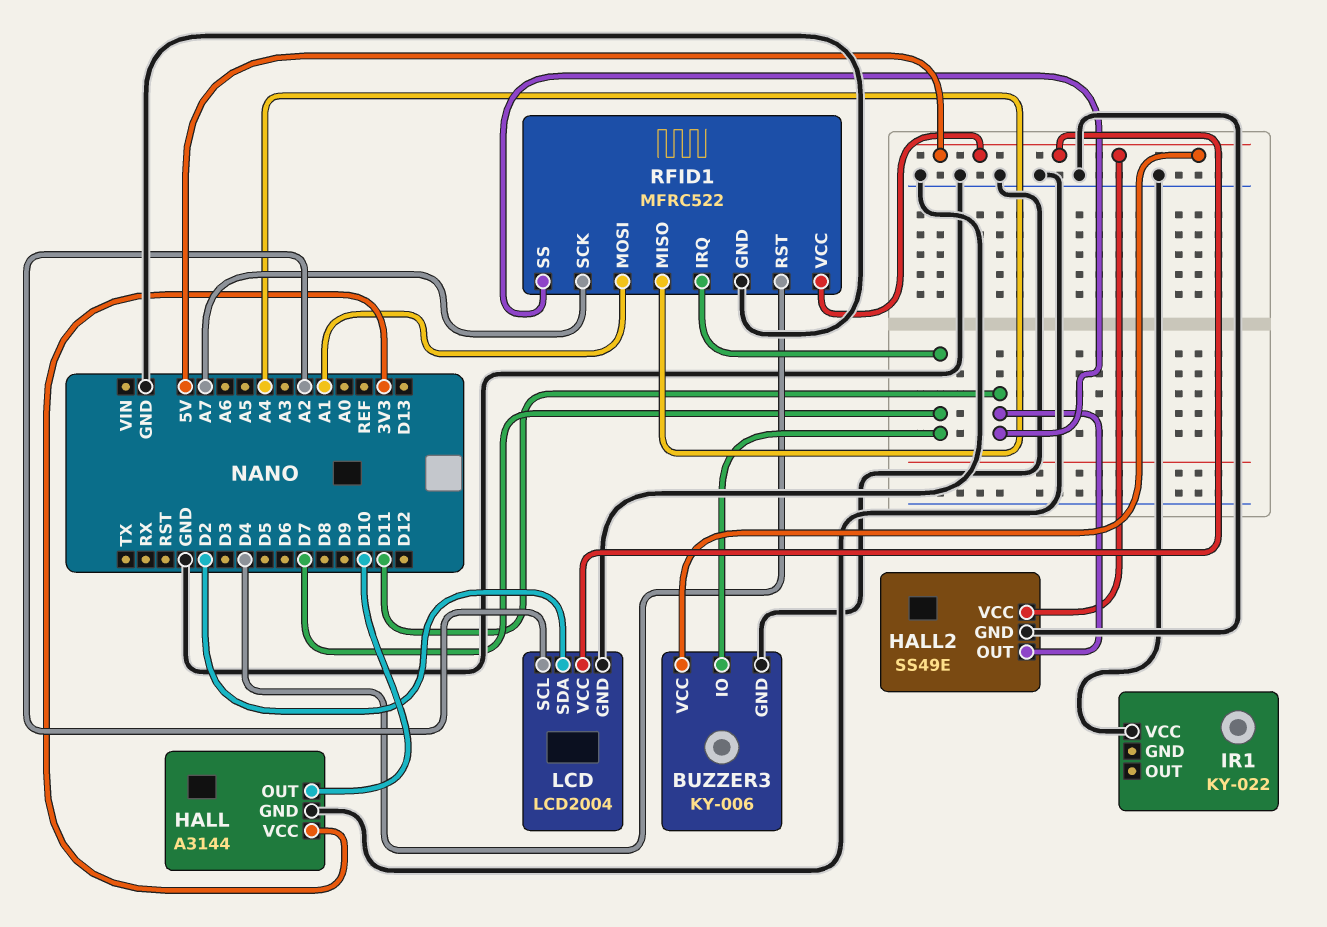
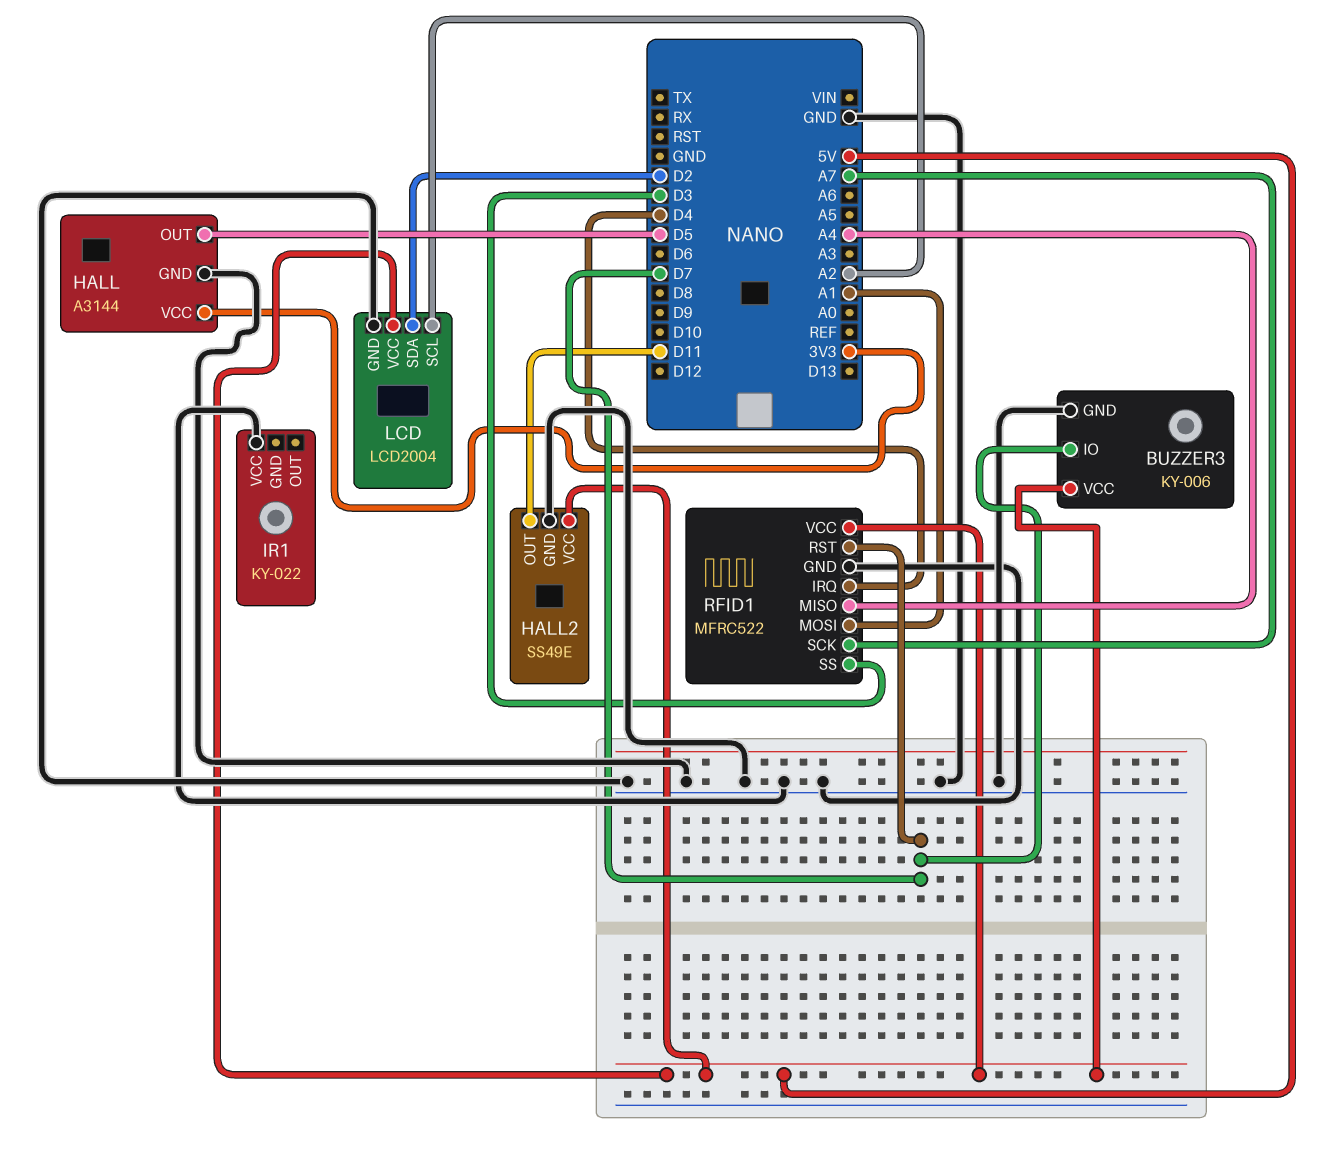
HALL pin OUT: D10 -> D5
RFID1 pin IRQ: D7 -> D4
RFID1 pin RST: D4 -> D7
RFID1 pin SS: D11 -> D3

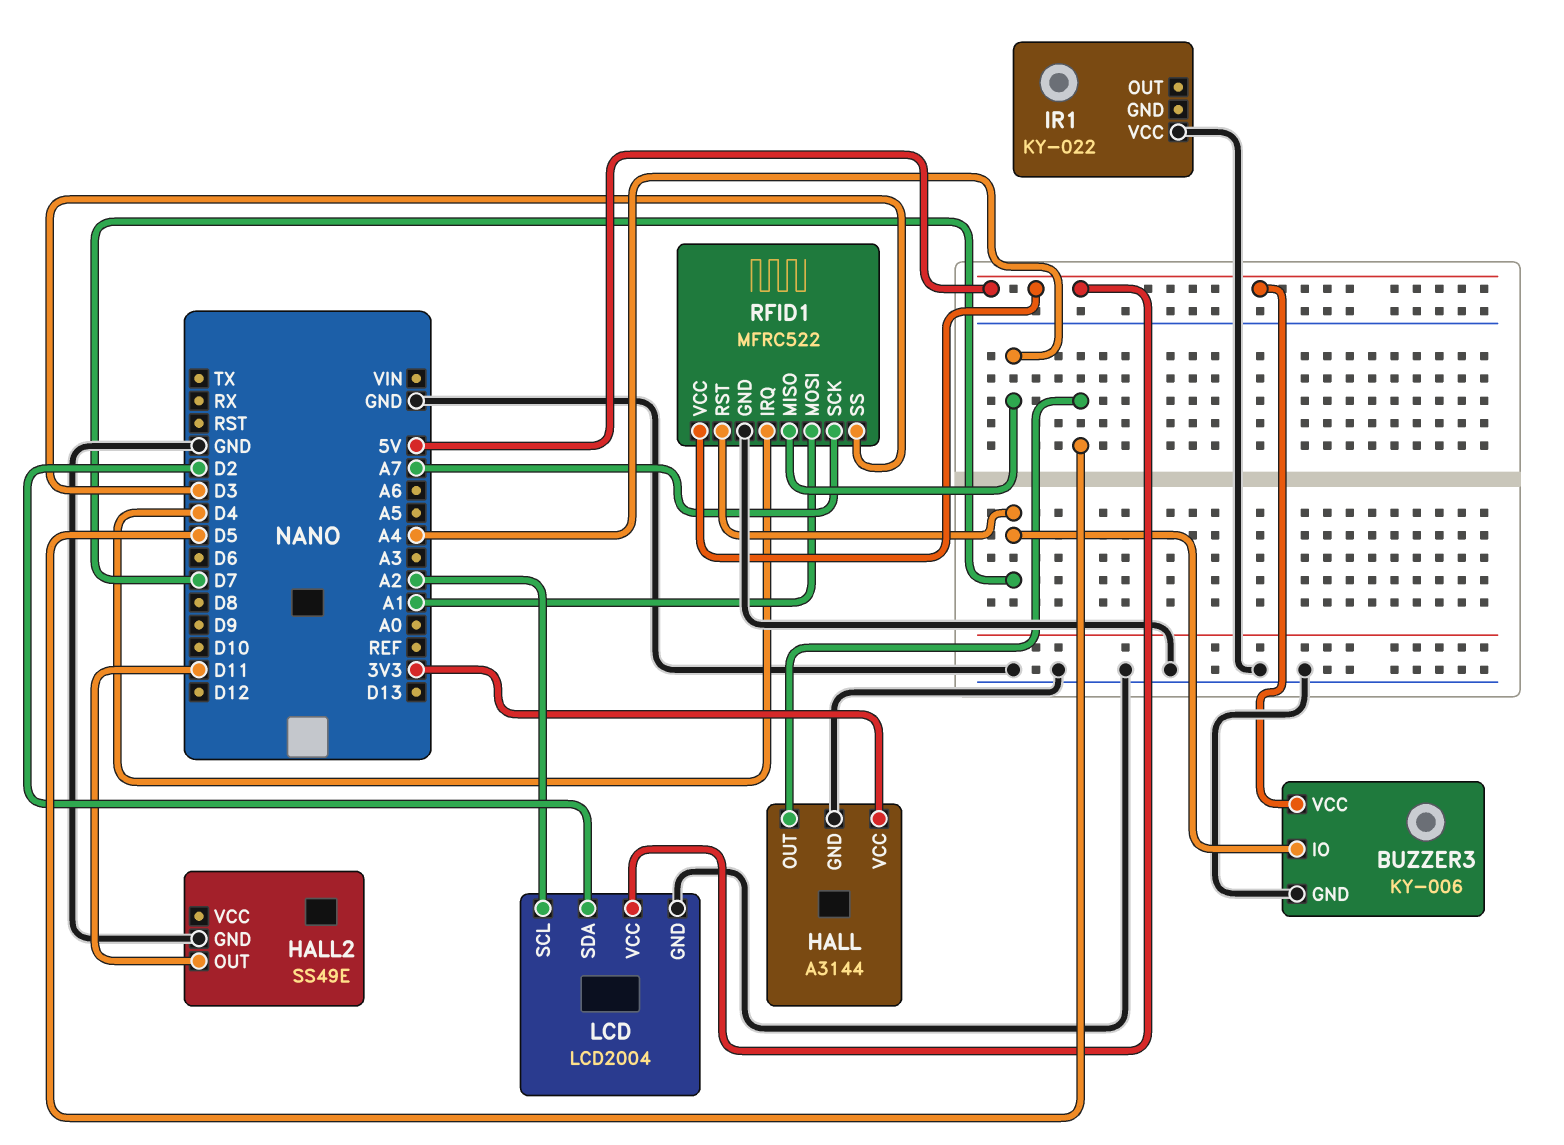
HALL2 pin VCC: 5V -> none

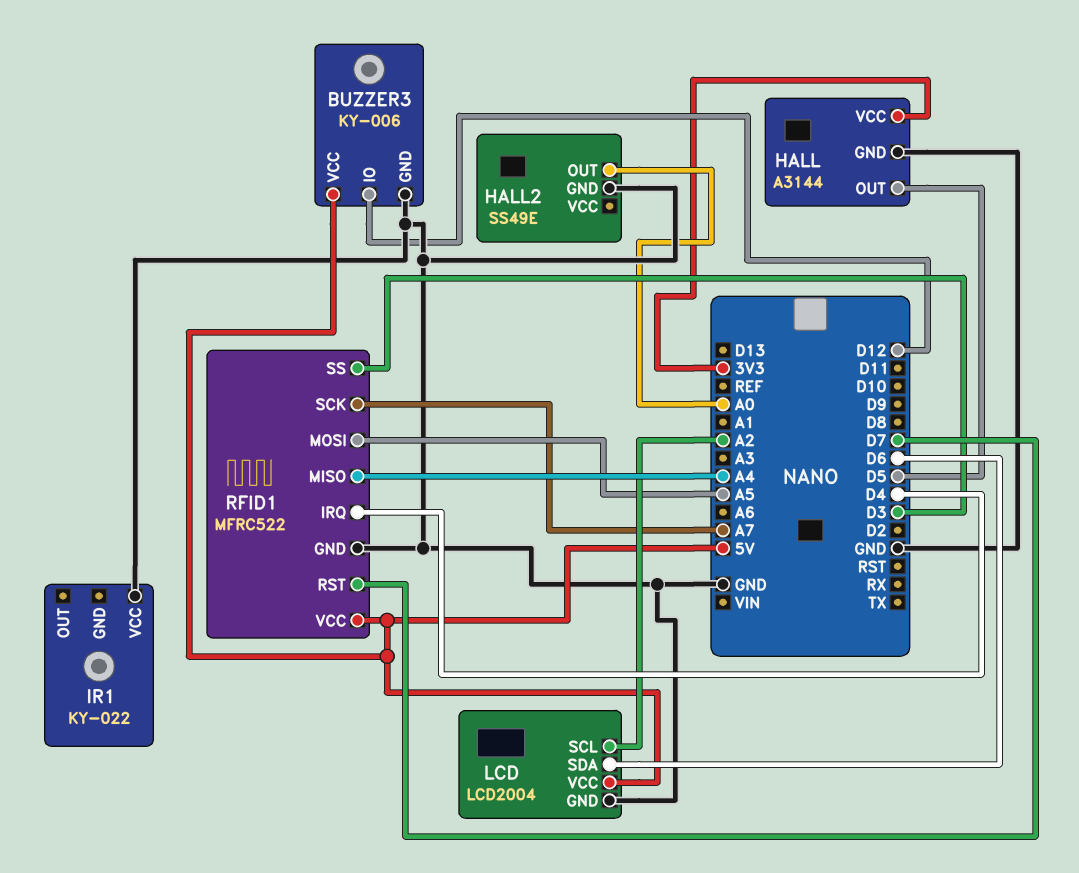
BUZZER3 pin IO: D7 -> D12
HALL2 pin OUT: D11 -> A0
LCD pin SDA: D2 -> D6
RFID1 pin MOSI: A1 -> A5

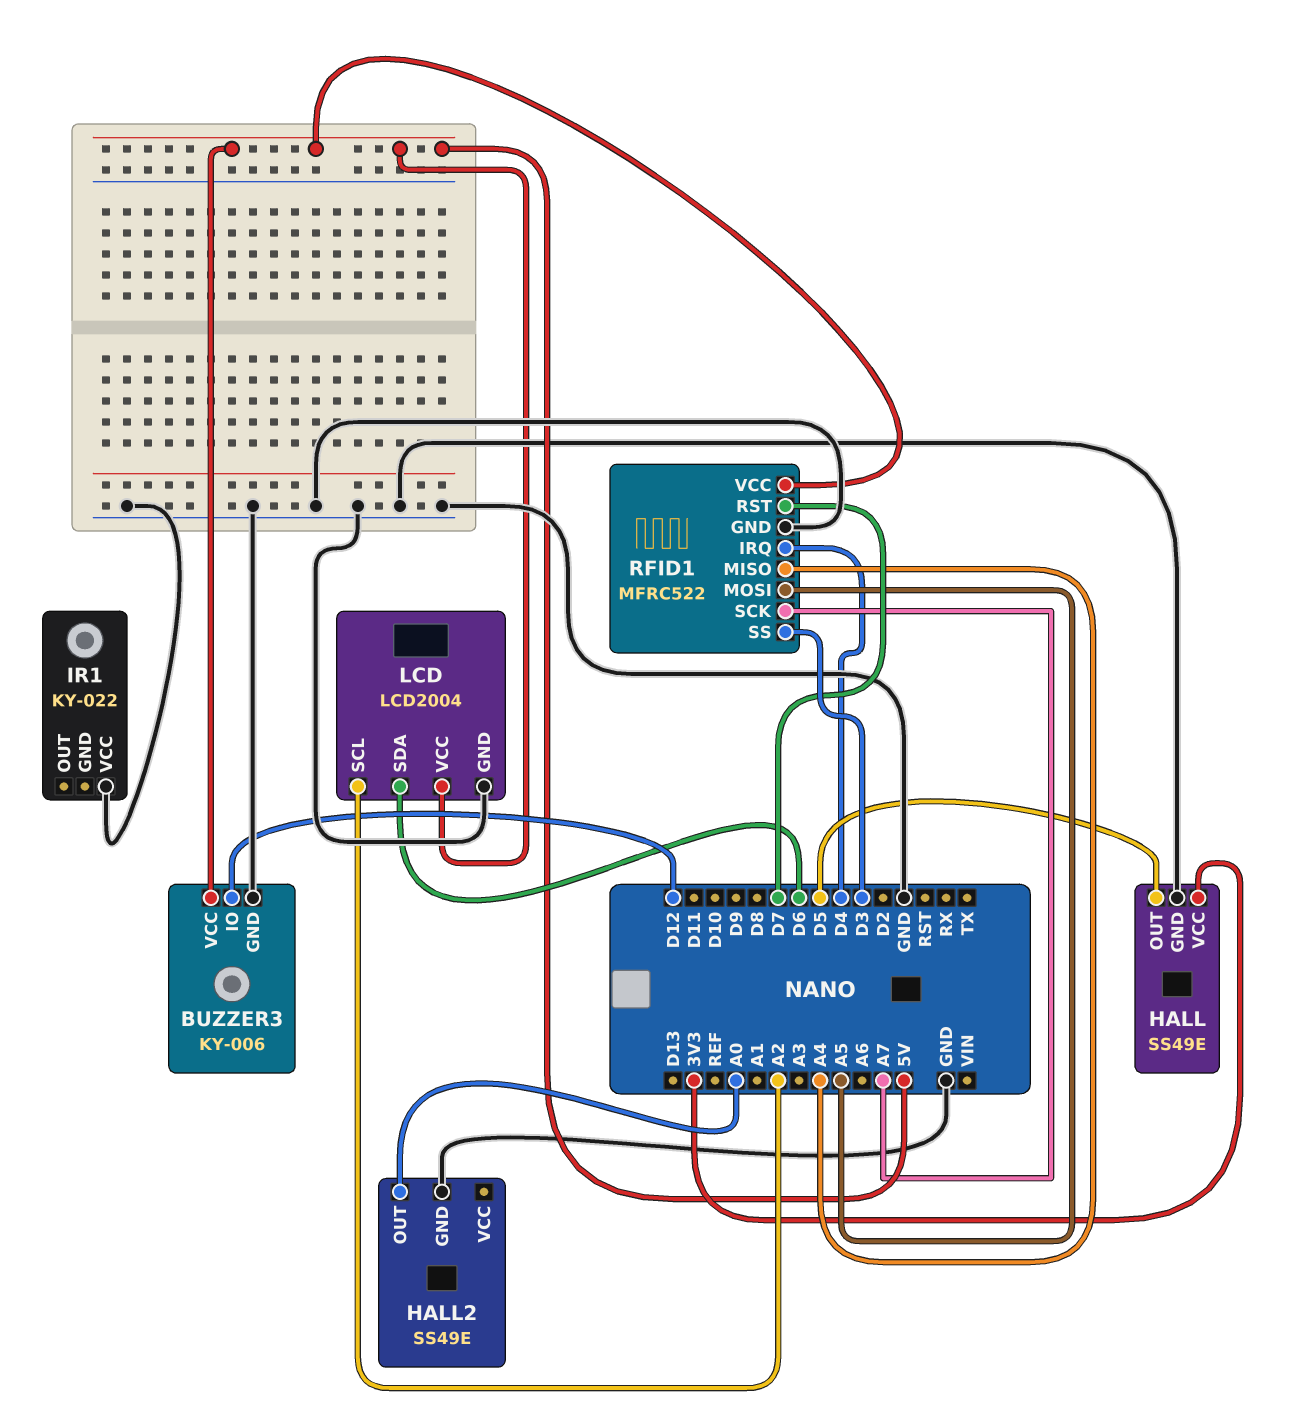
HALL: A3144 -> SS49E

